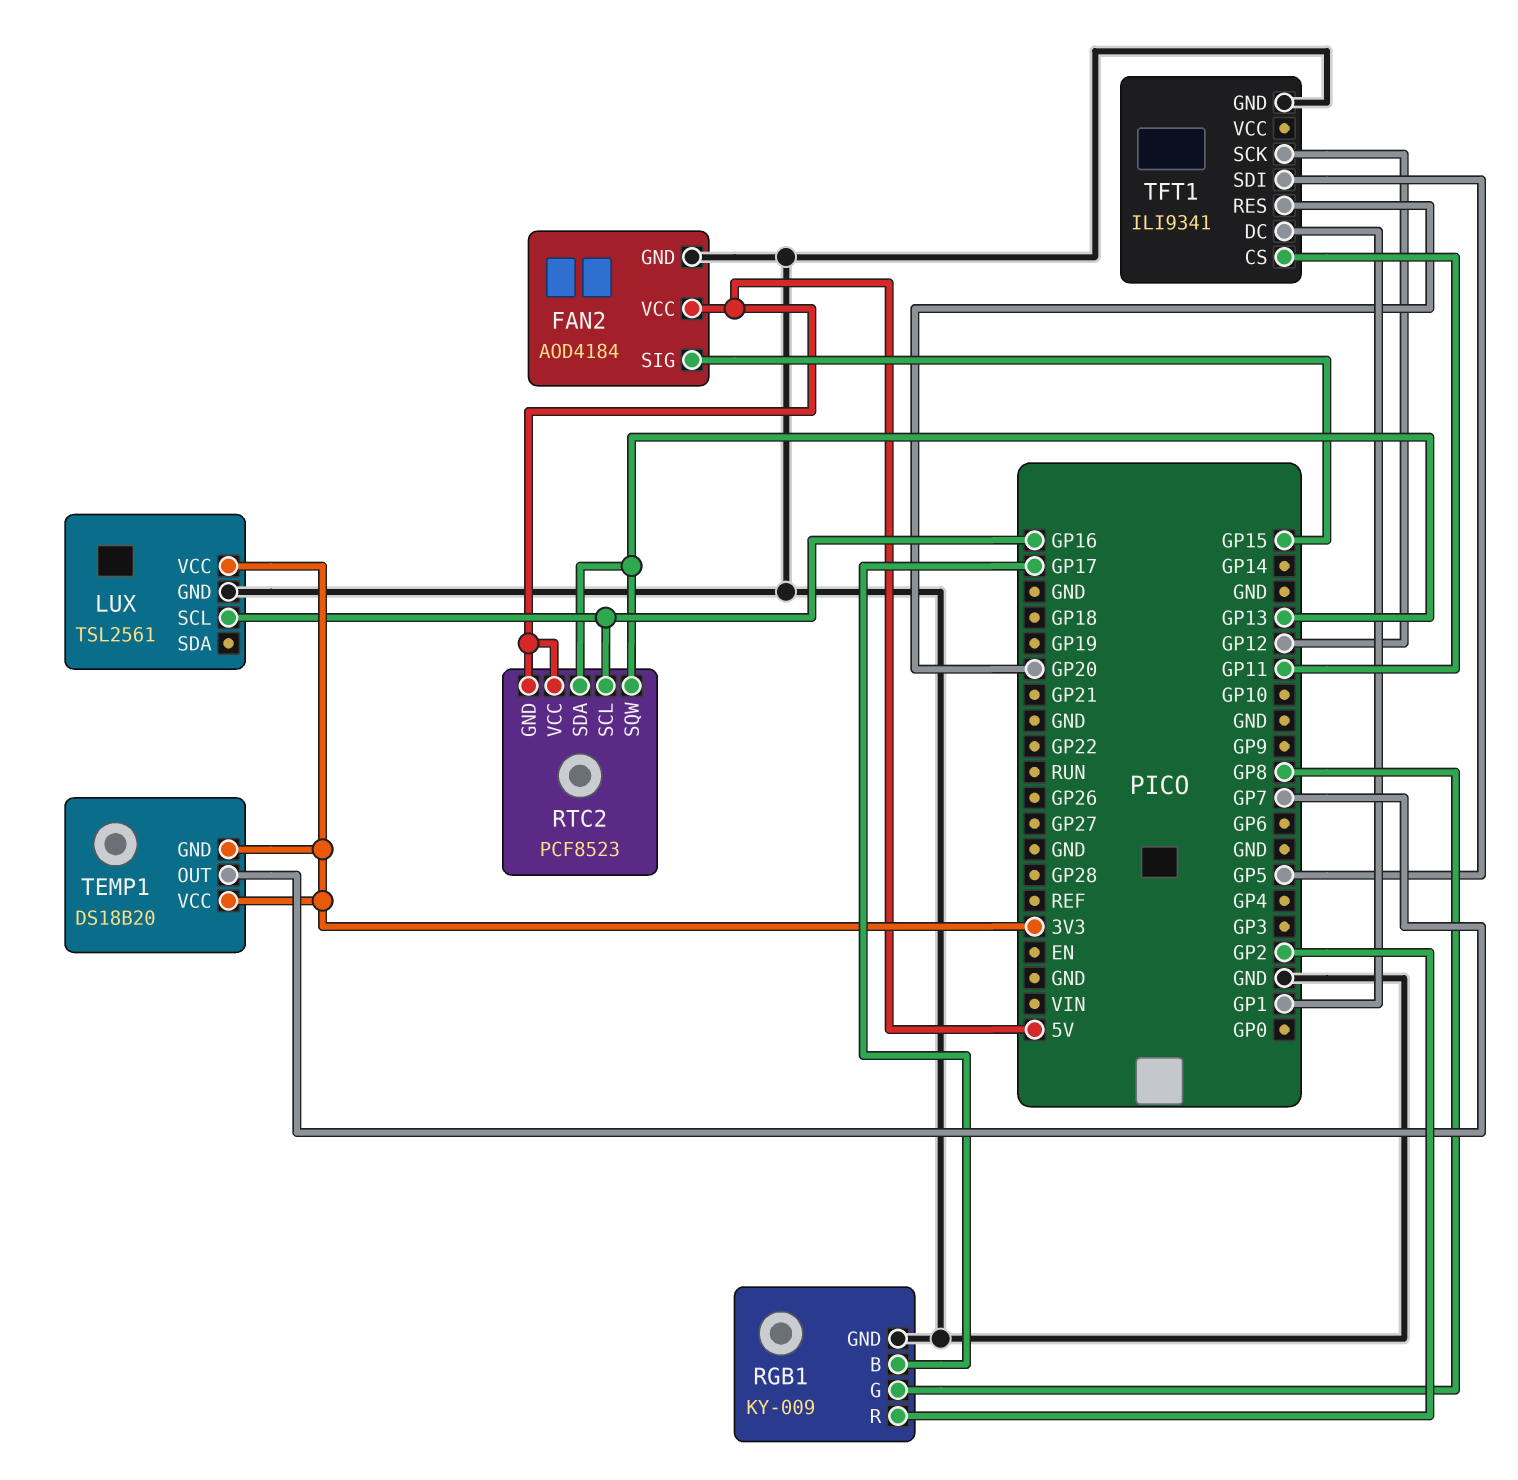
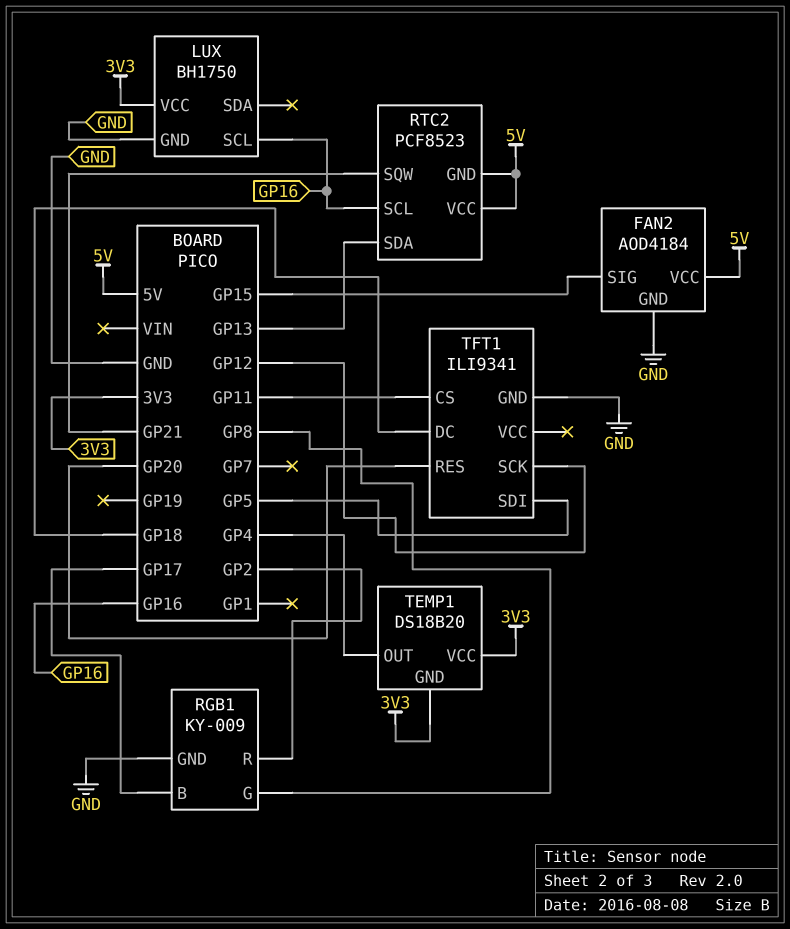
LUX: TSL2561 -> BH1750
RTC2 pin SQW: GP13 -> GP21
TEMP1 pin OUT: GP7 -> GP4
TFT1 pin DC: GP1 -> GP18

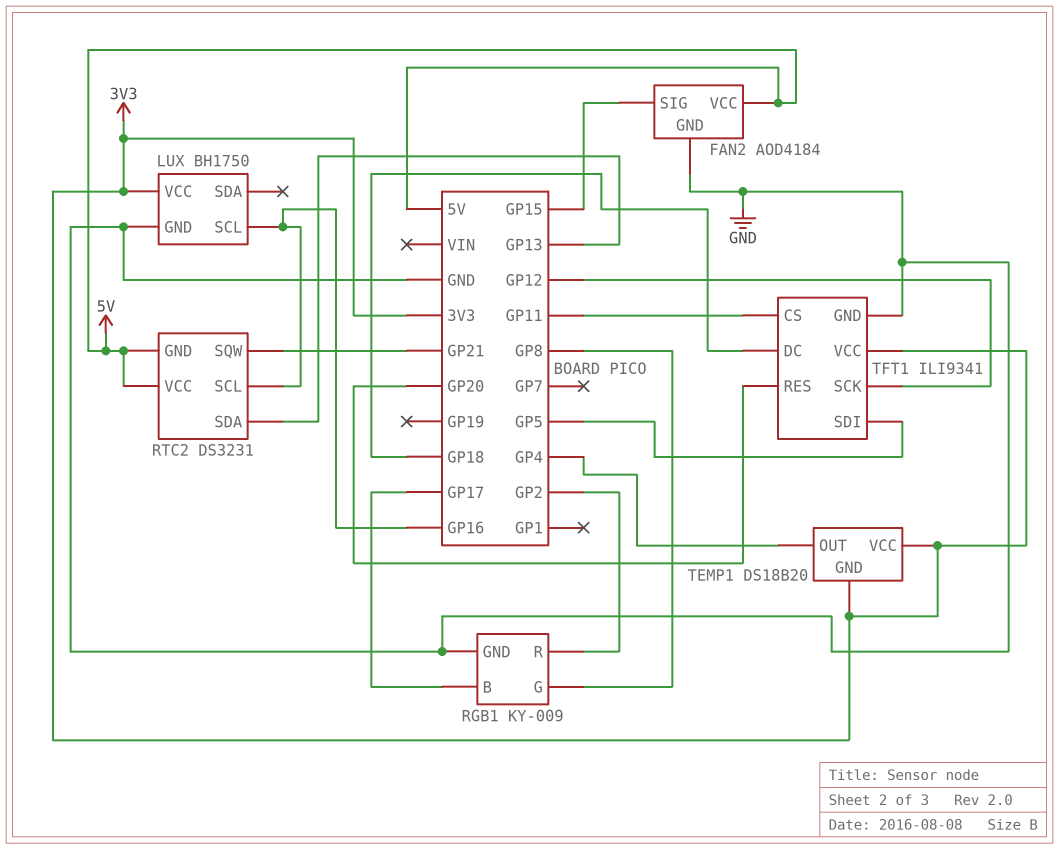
RTC2: PCF8523 -> DS3231
TFT1 pin VCC: none -> 3V3

